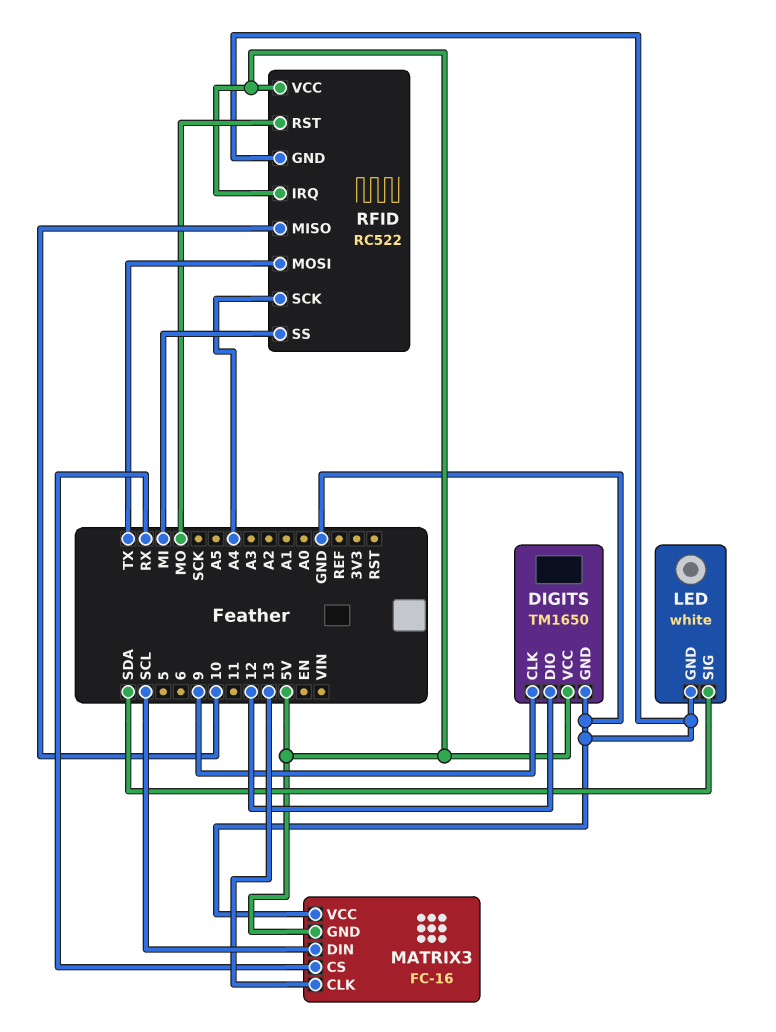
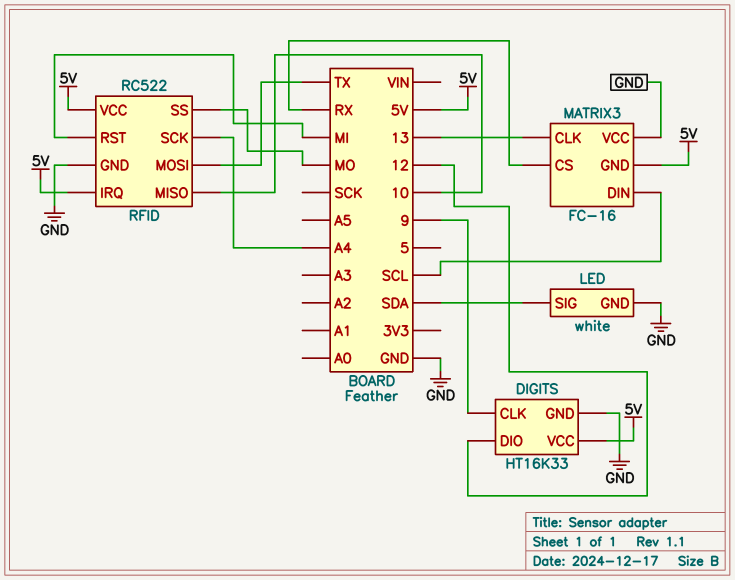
DIGITS: TM1650 -> HT16K33
RFID pin RST: MO -> MI
RFID pin SS: MI -> MO

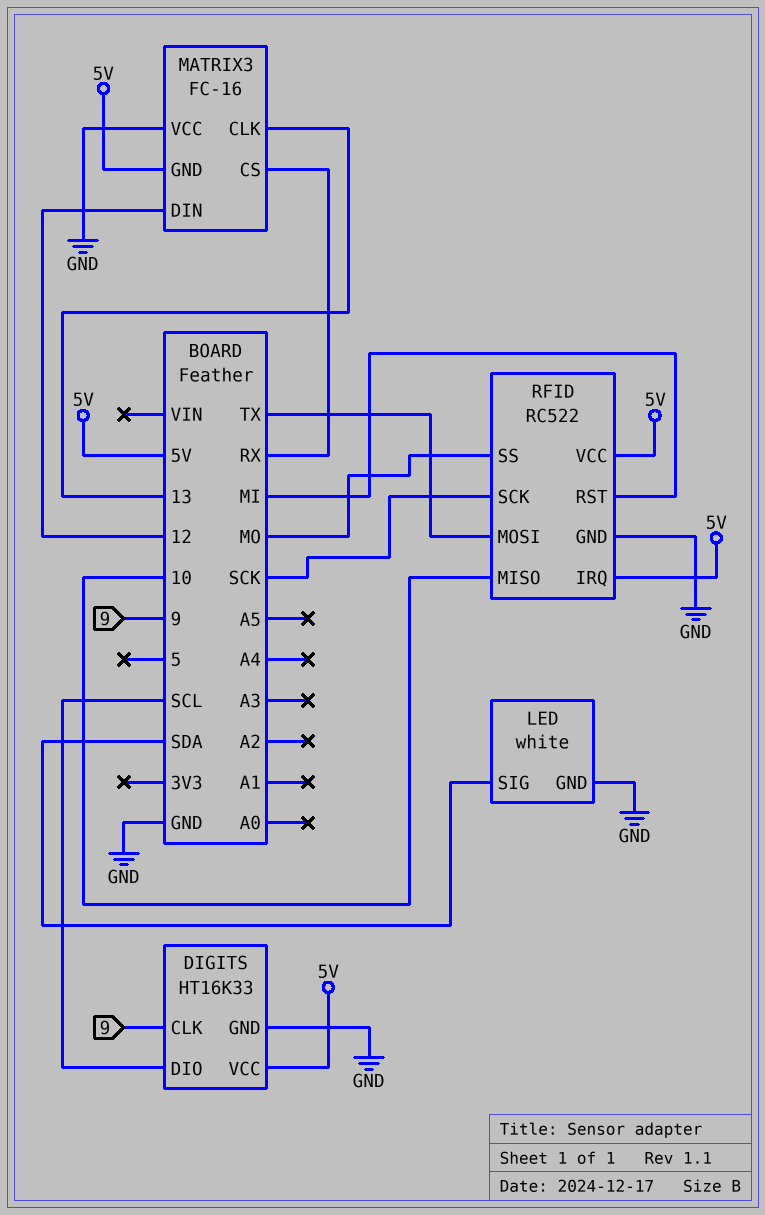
DIGITS pin DIO: 12 -> SCL
MATRIX3 pin DIN: SCL -> 12
RFID pin SCK: A4 -> SCK

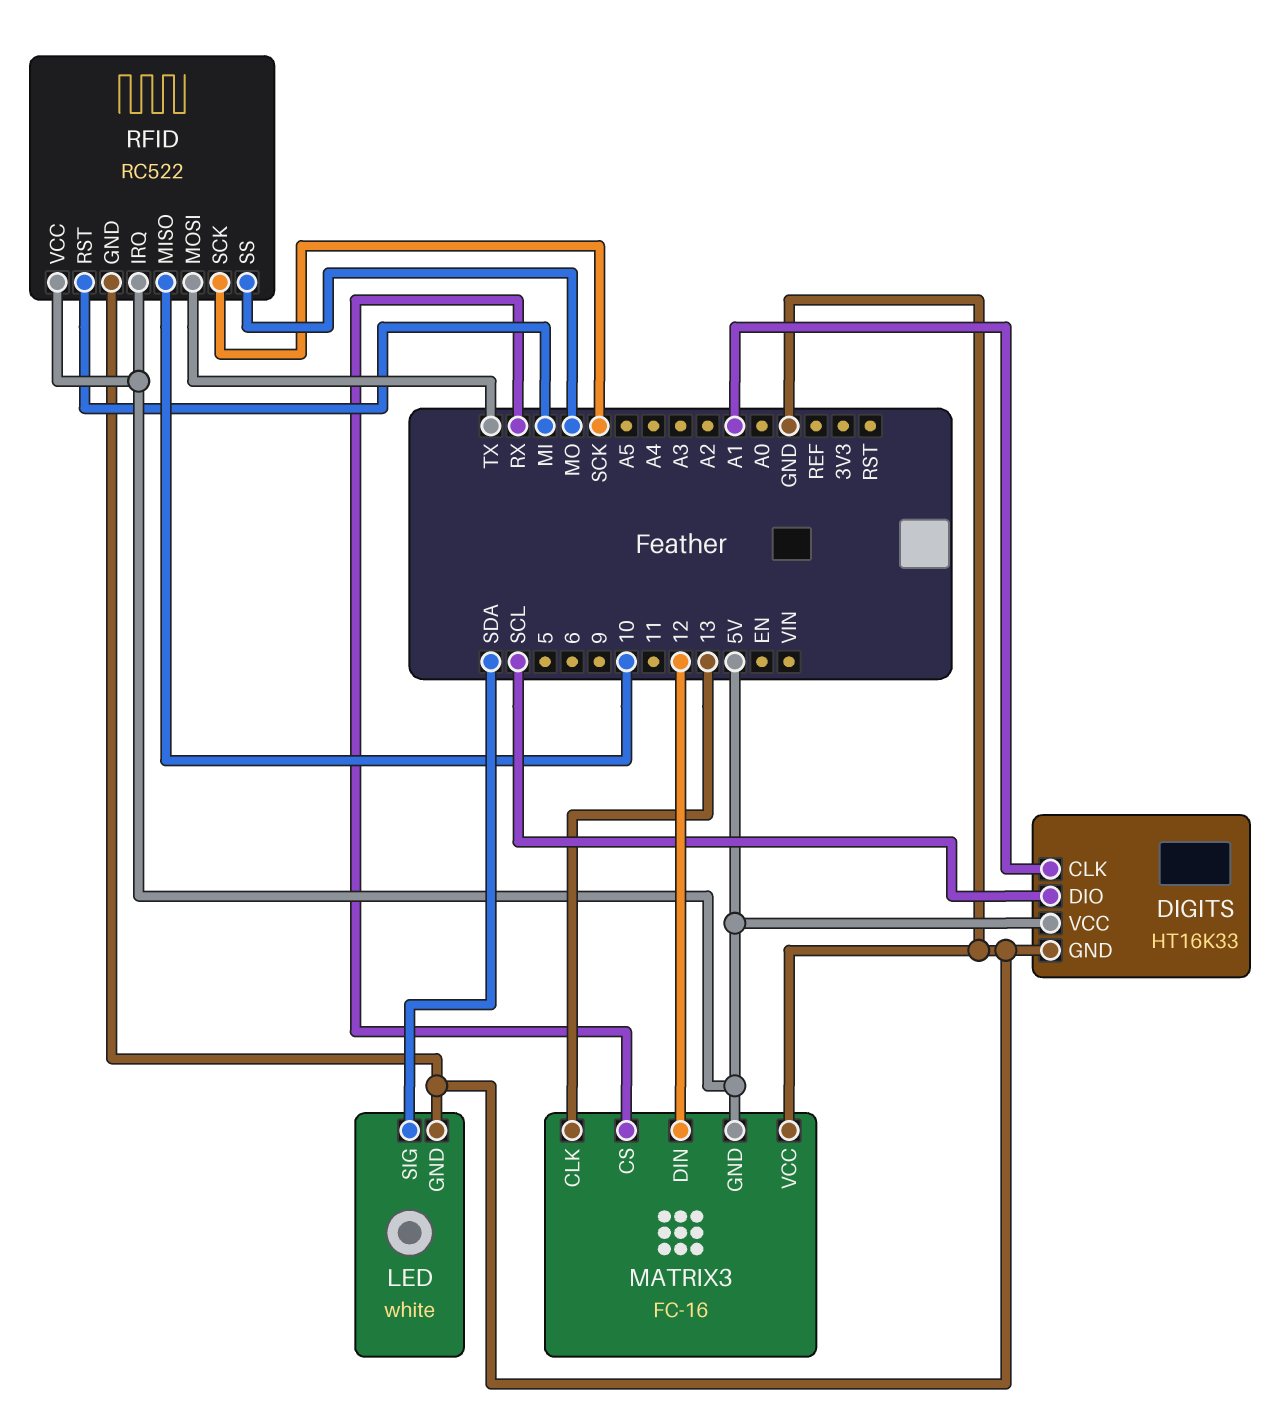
DIGITS pin CLK: 9 -> A1

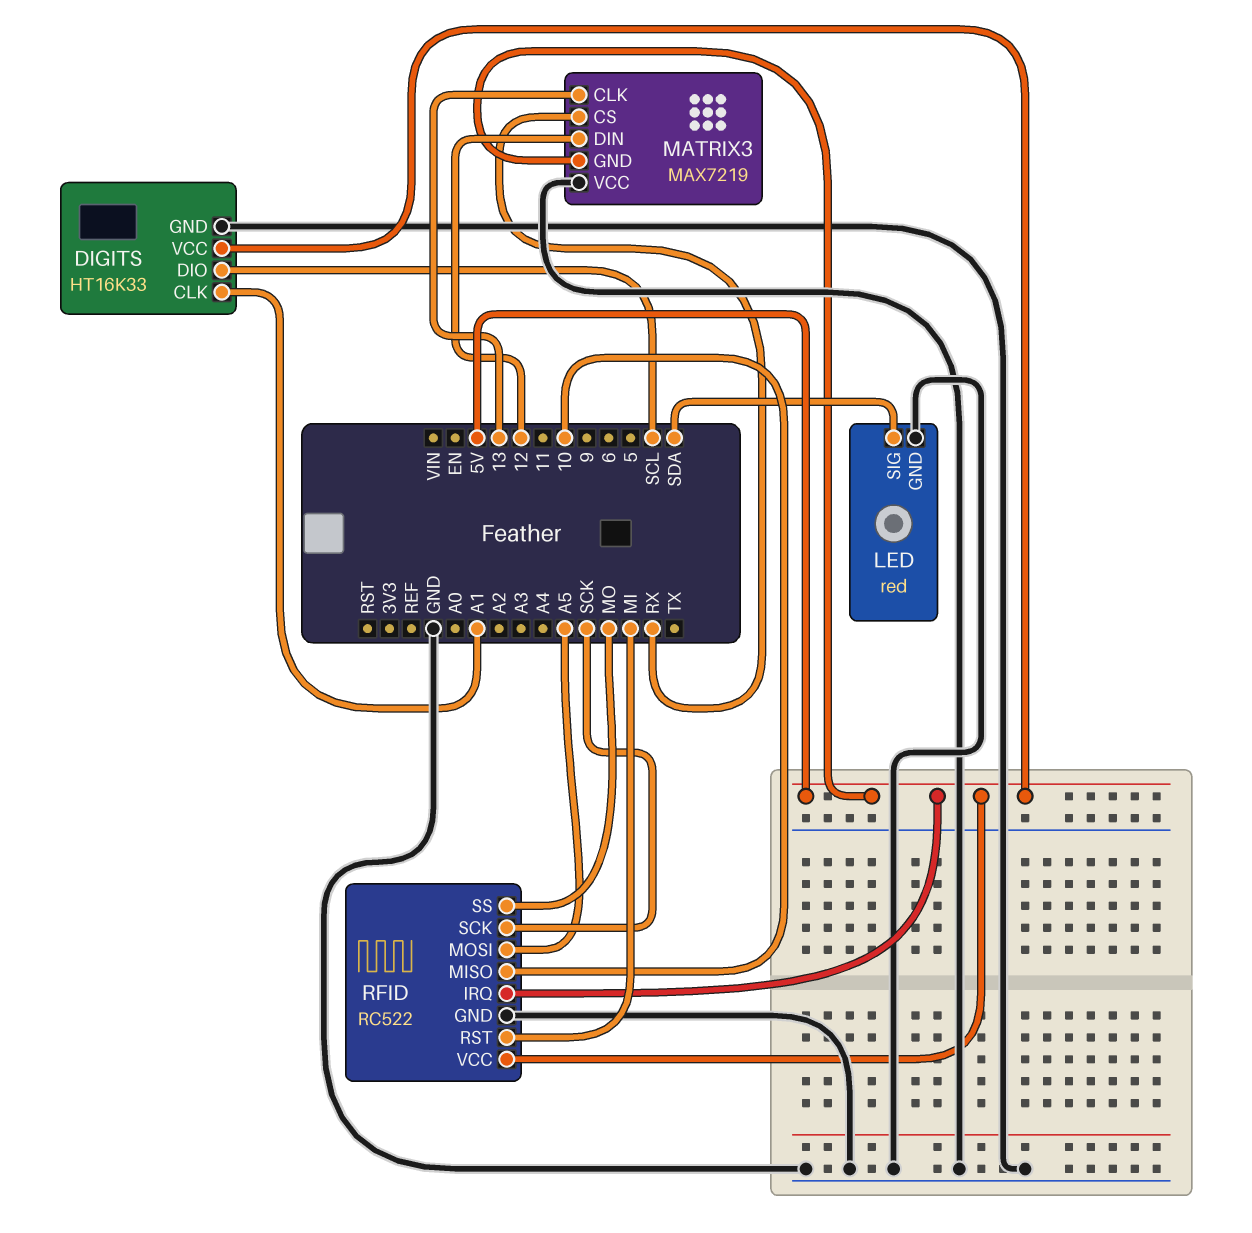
LED: white -> red
MATRIX3: FC-16 -> MAX7219
RFID pin MOSI: TX -> A5

